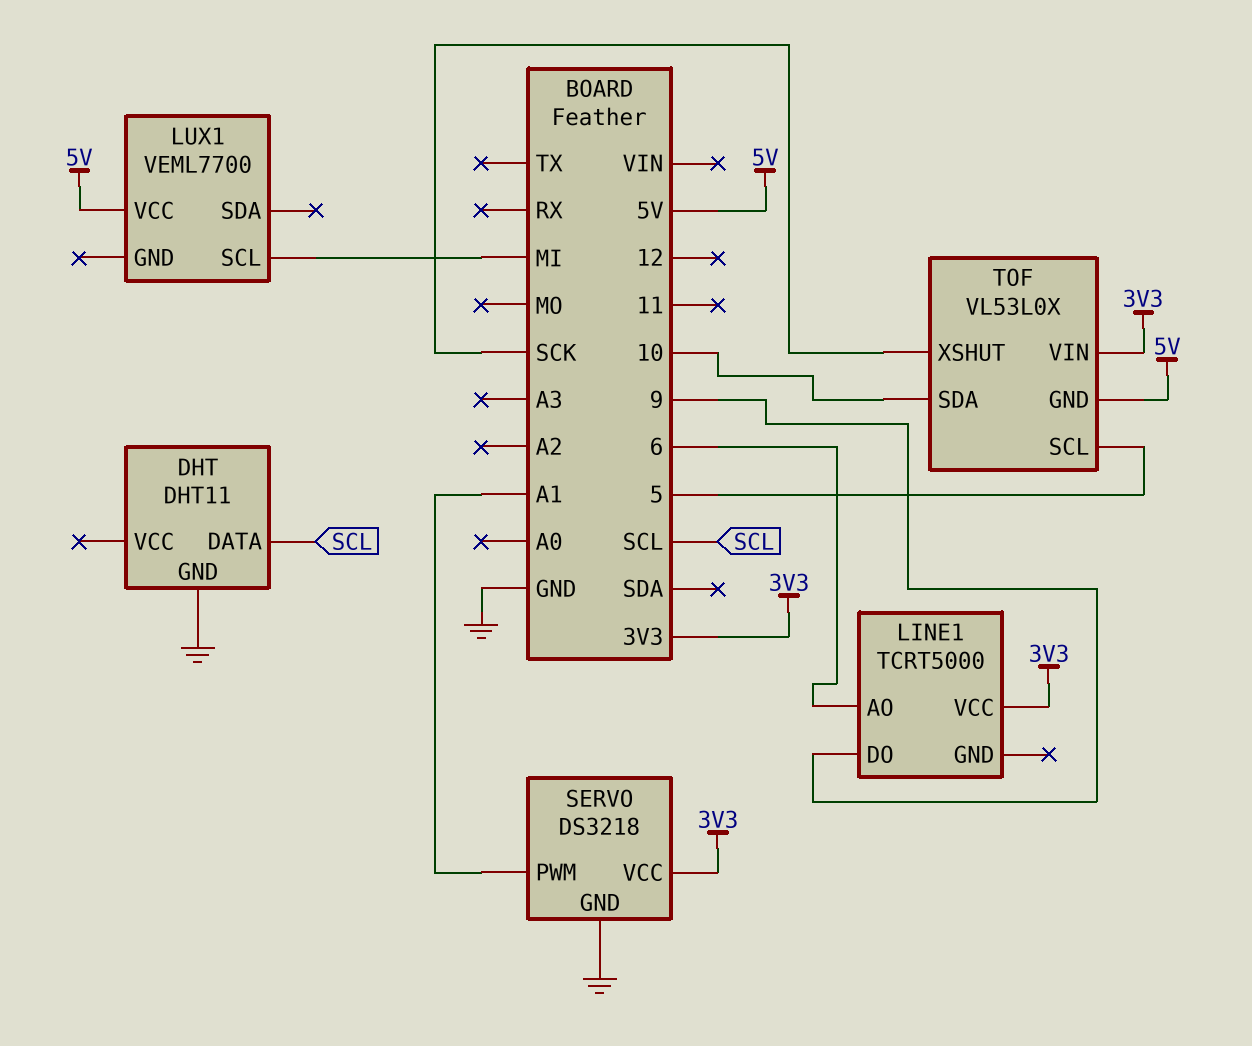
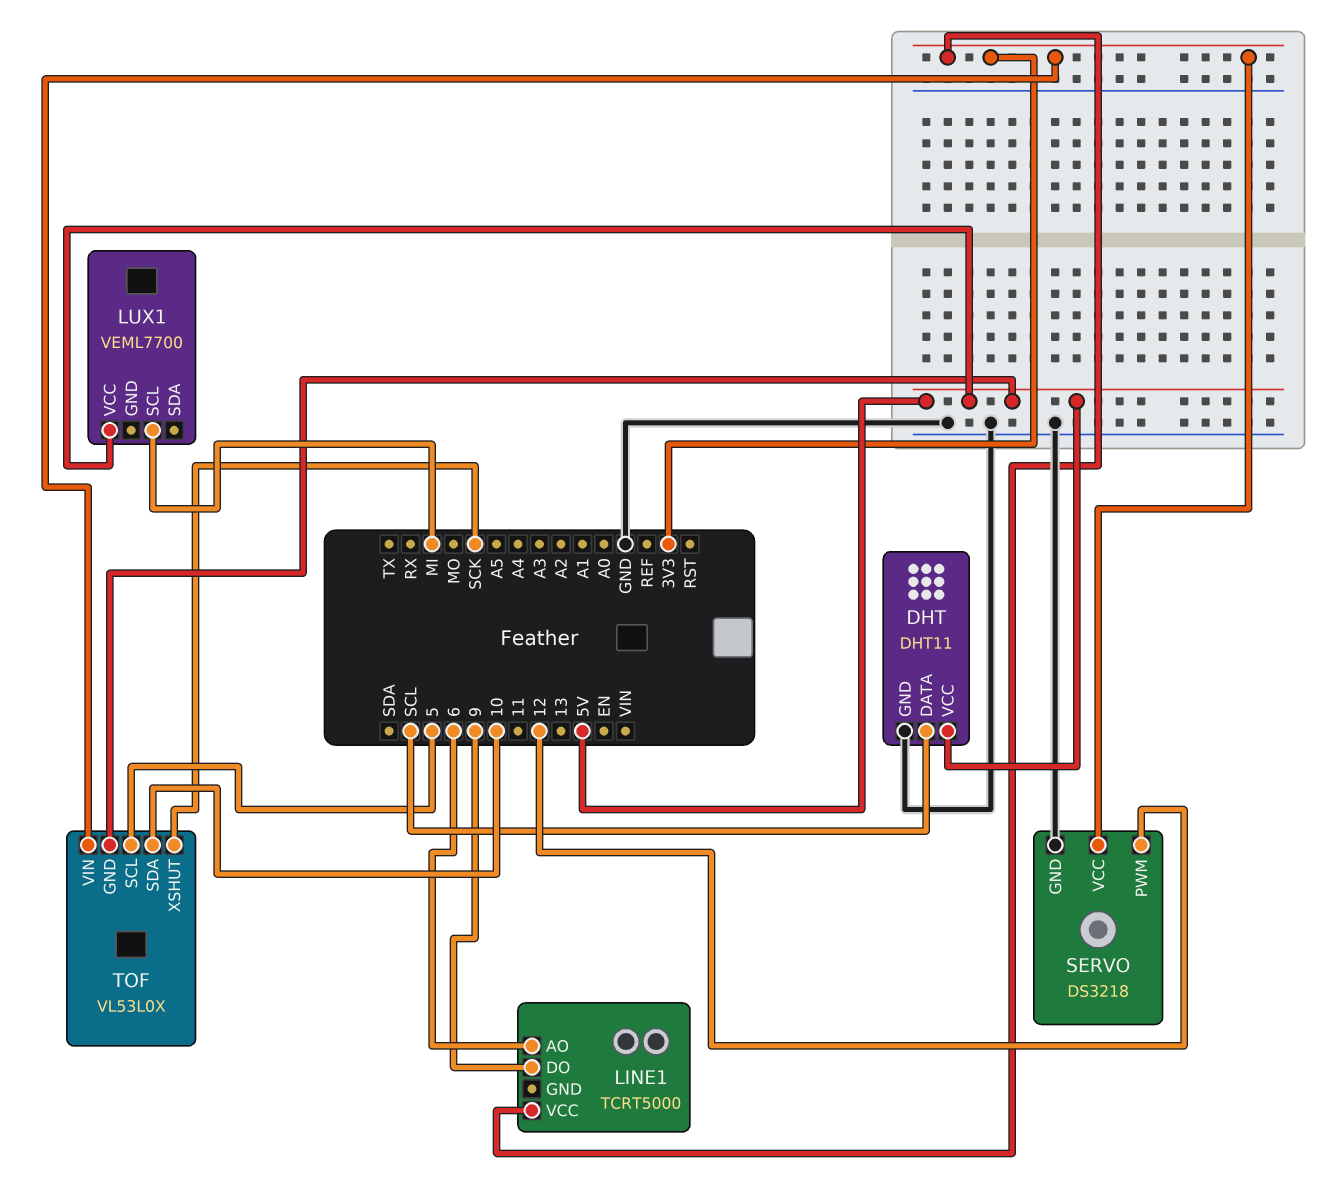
DHT pin VCC: none -> 5V
SERVO pin PWM: A1 -> 12

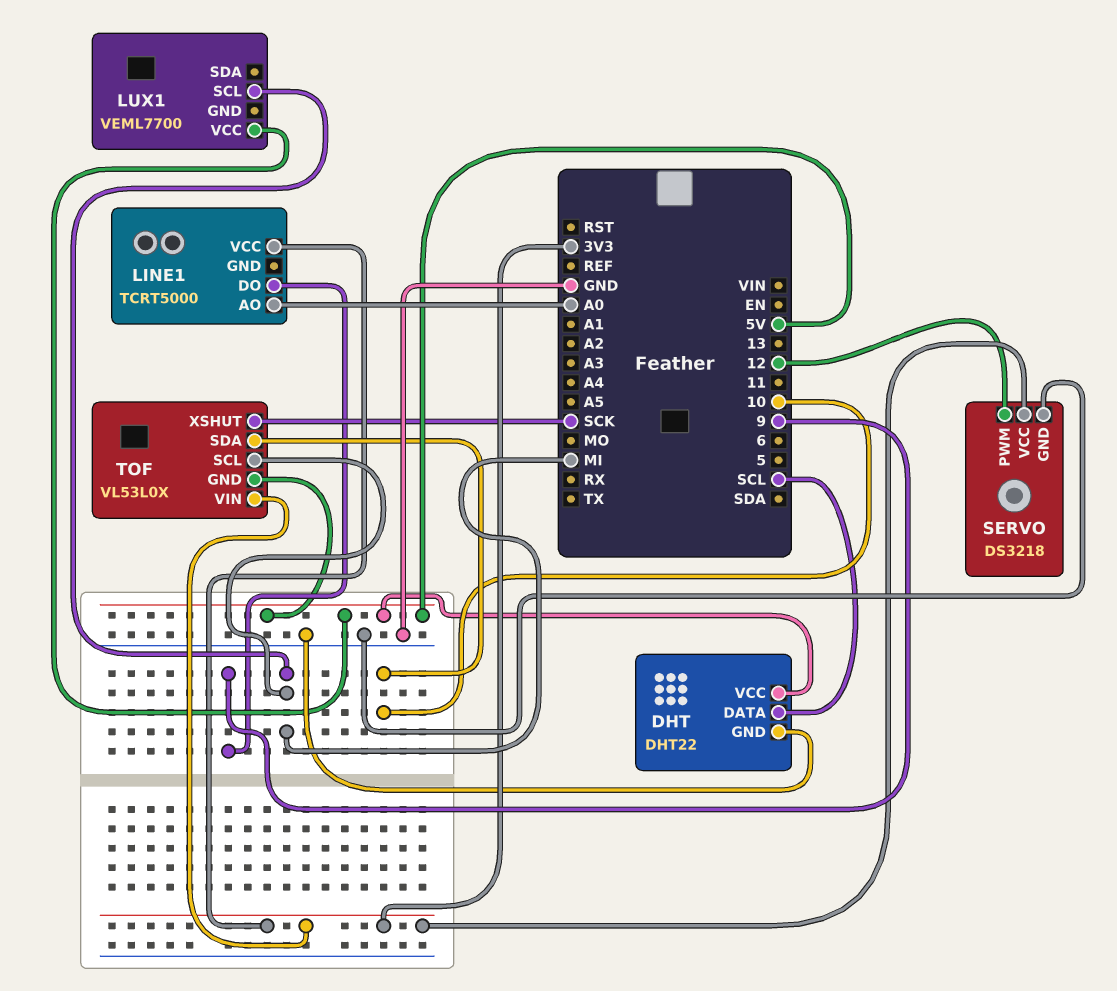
DHT: DHT11 -> DHT22
LINE1 pin AO: 6 -> A0
TOF pin SCL: 5 -> MI

